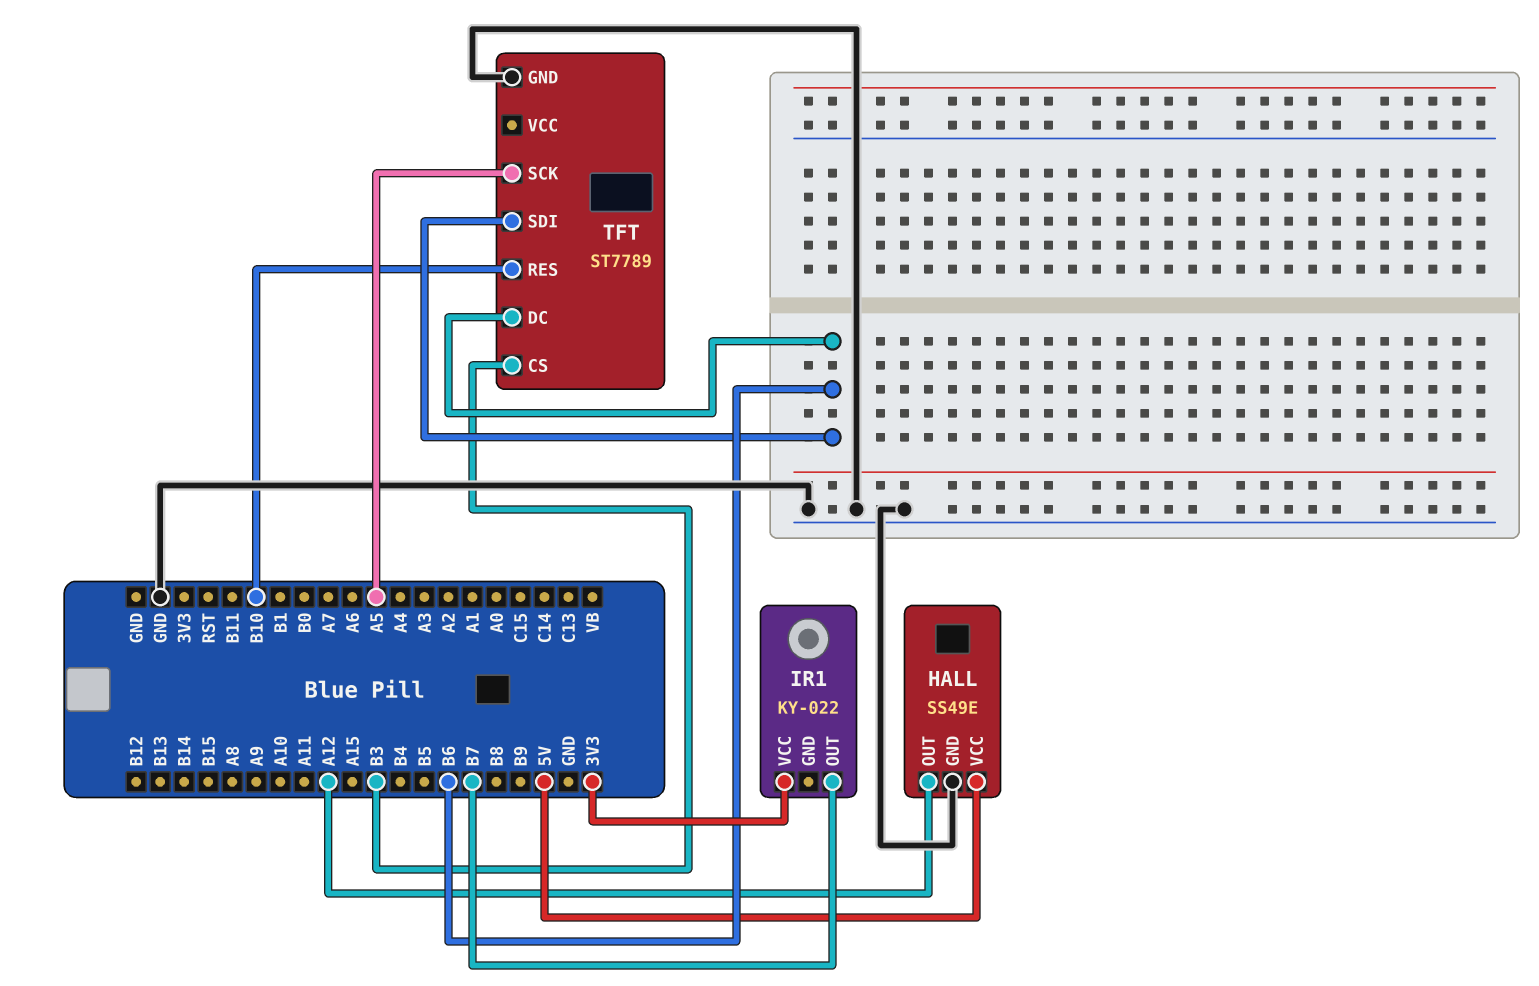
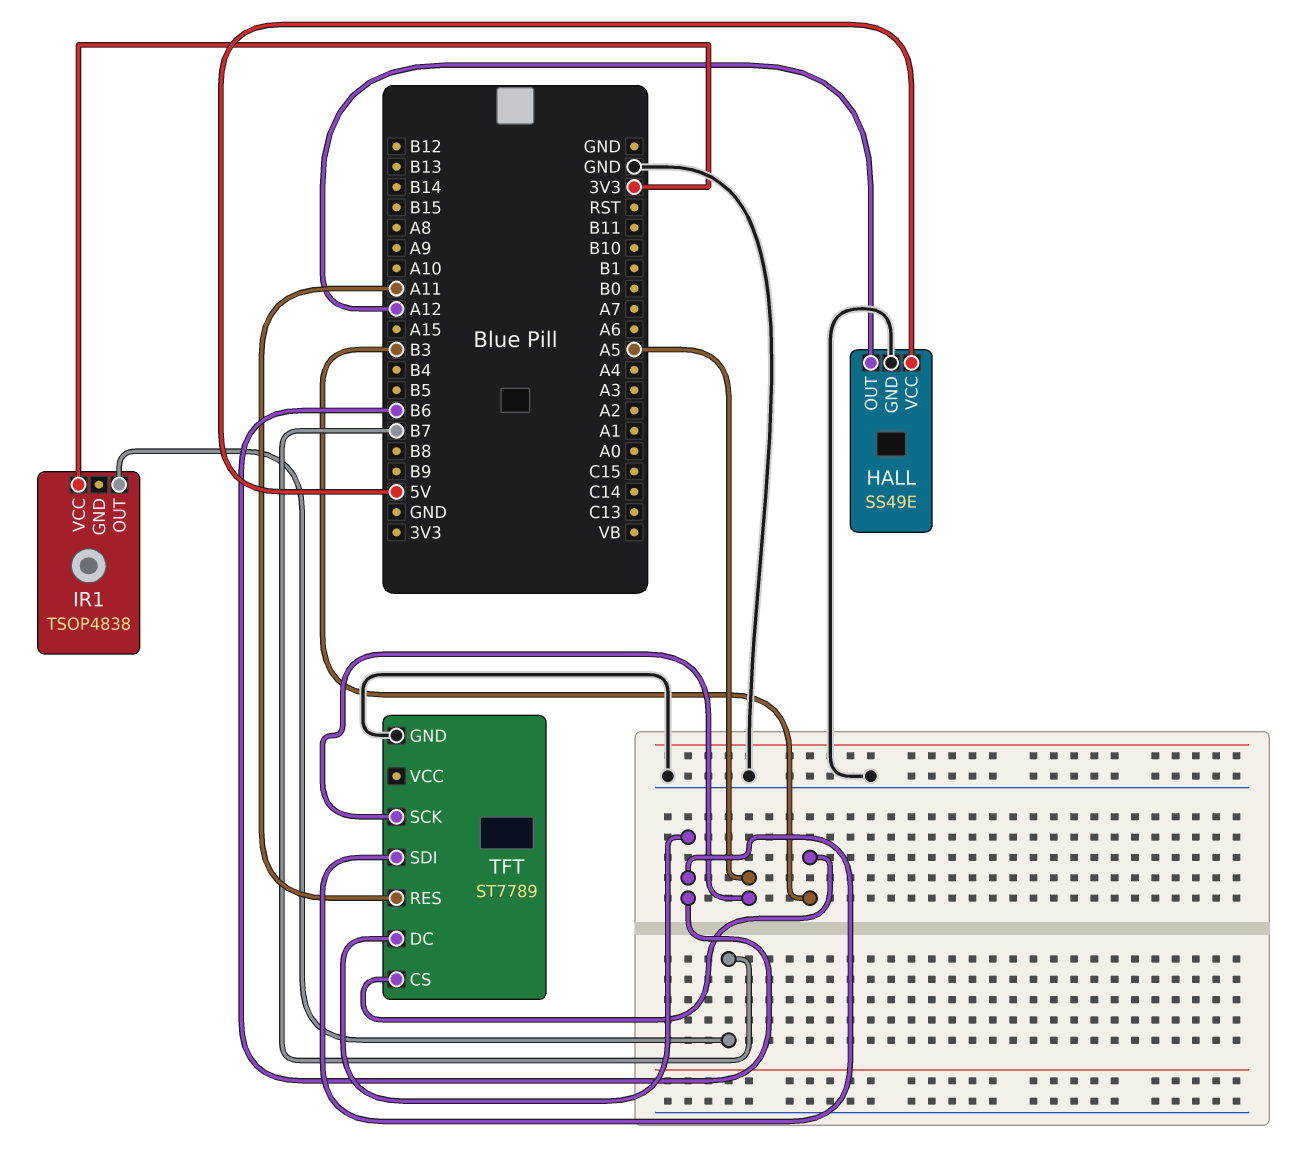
IR1: KY-022 -> TSOP4838
TFT pin RES: B10 -> A11

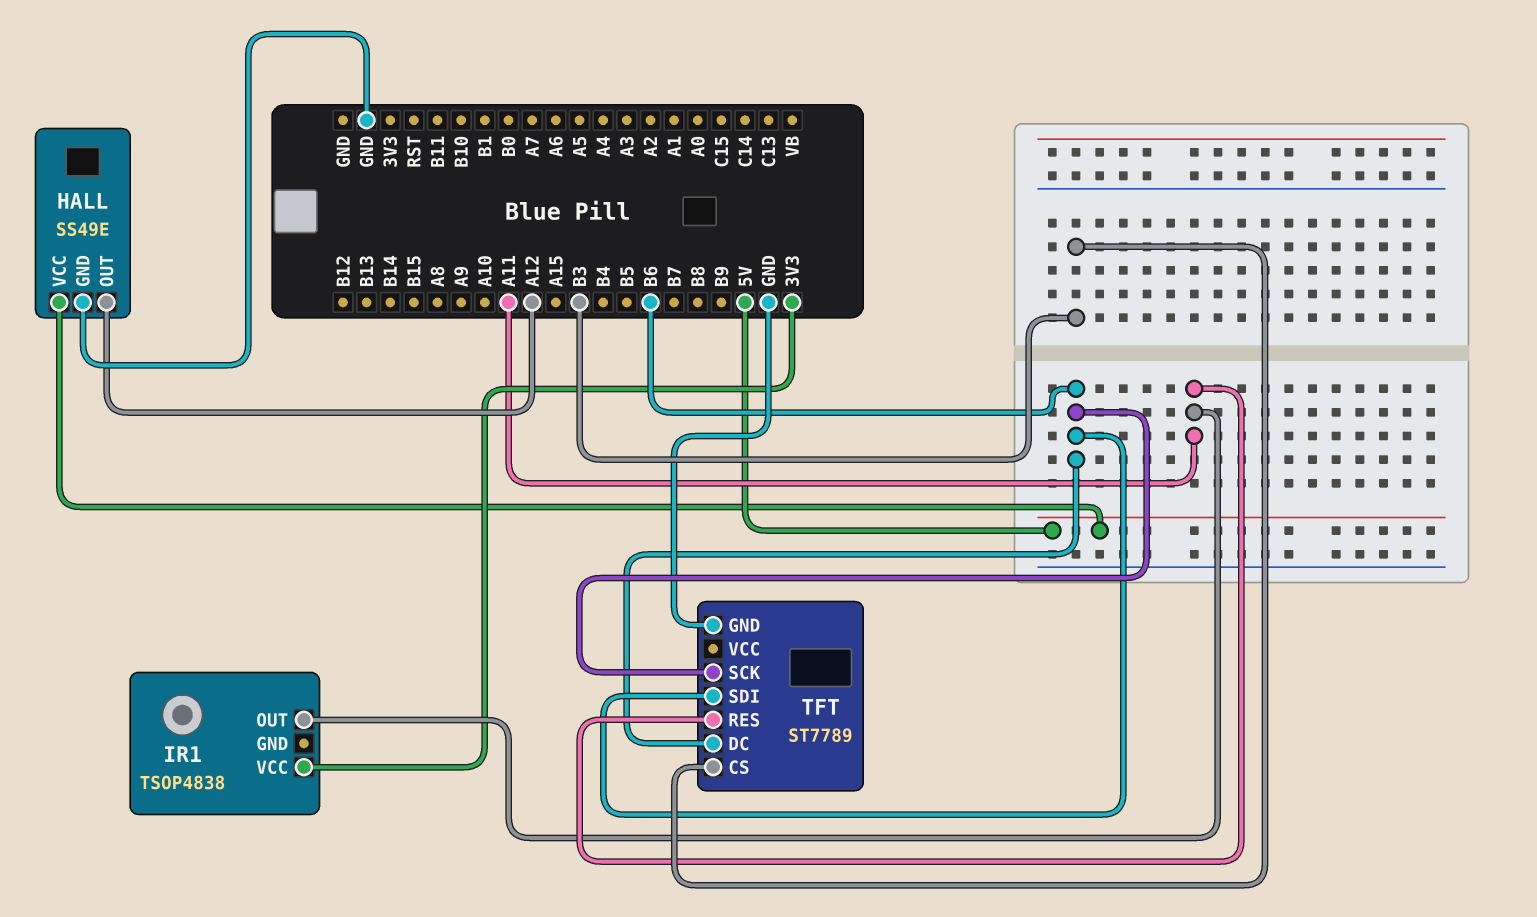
IR1 pin OUT: B7 -> A11
TFT pin SCK: A5 -> B6

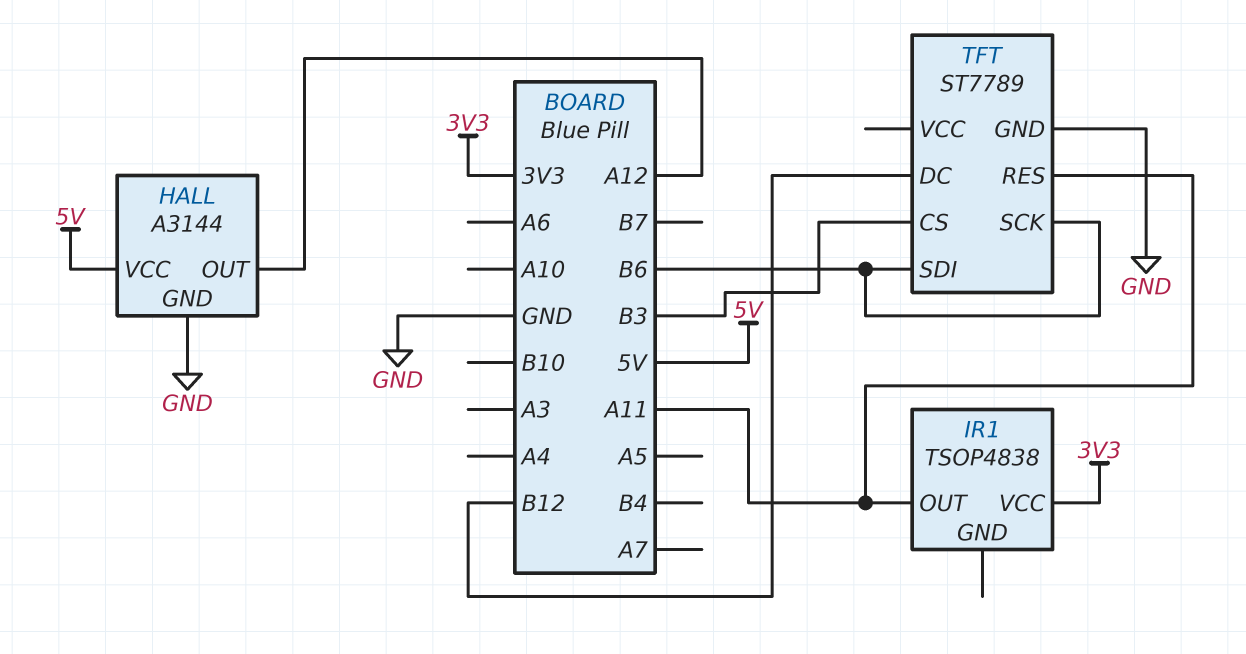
HALL: SS49E -> A3144
TFT pin DC: B6 -> B12

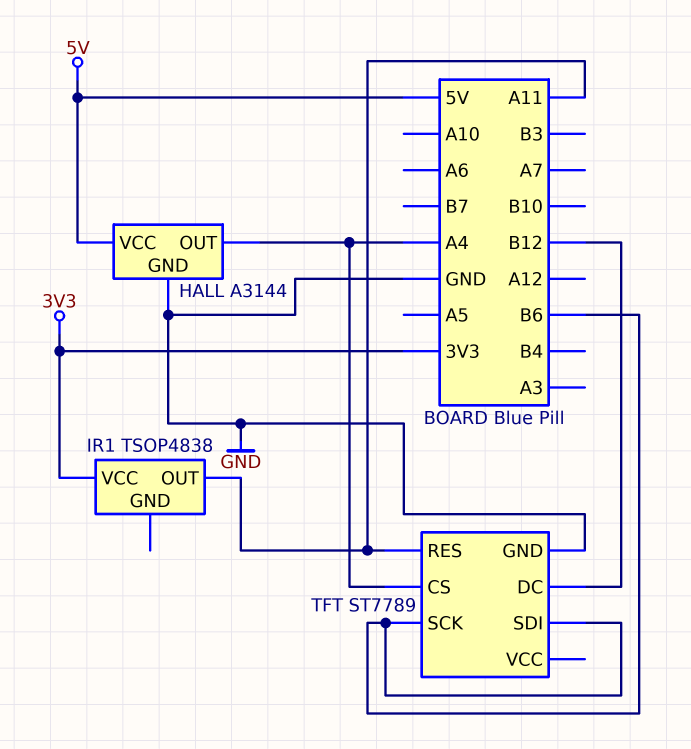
HALL pin OUT: A12 -> A4
TFT pin CS: B3 -> A4

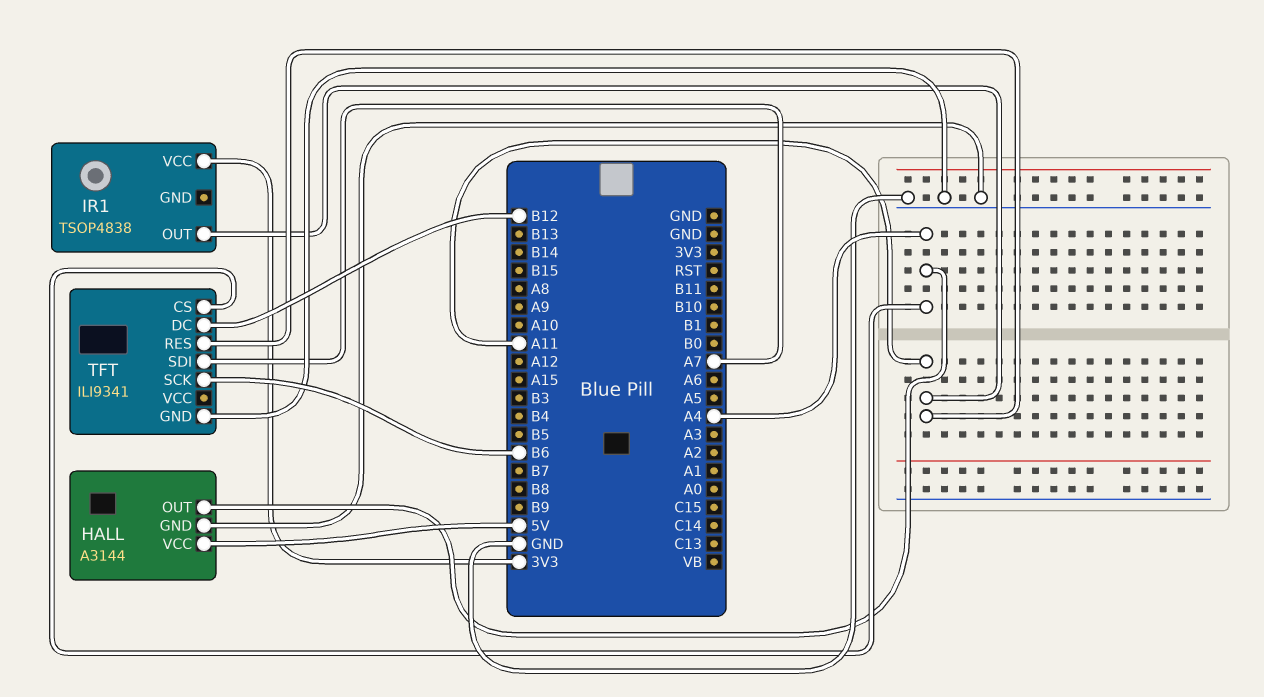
TFT: ST7789 -> ILI9341
TFT pin SDI: B6 -> A7

